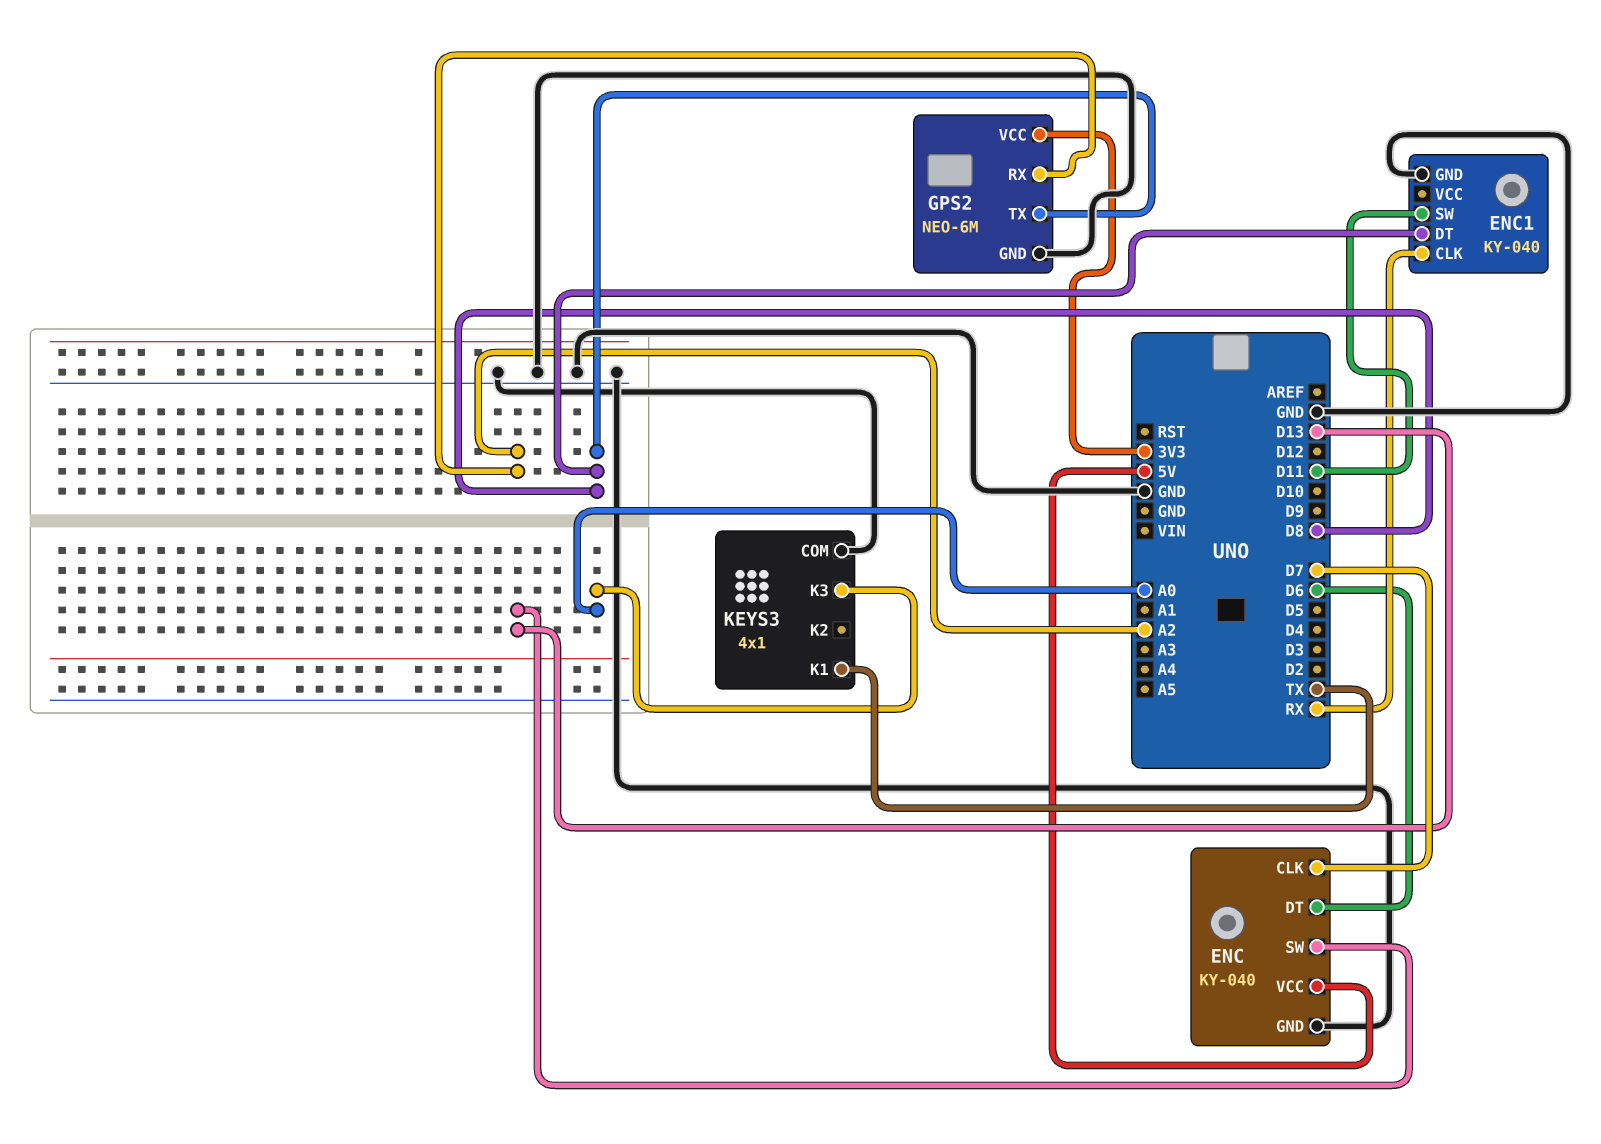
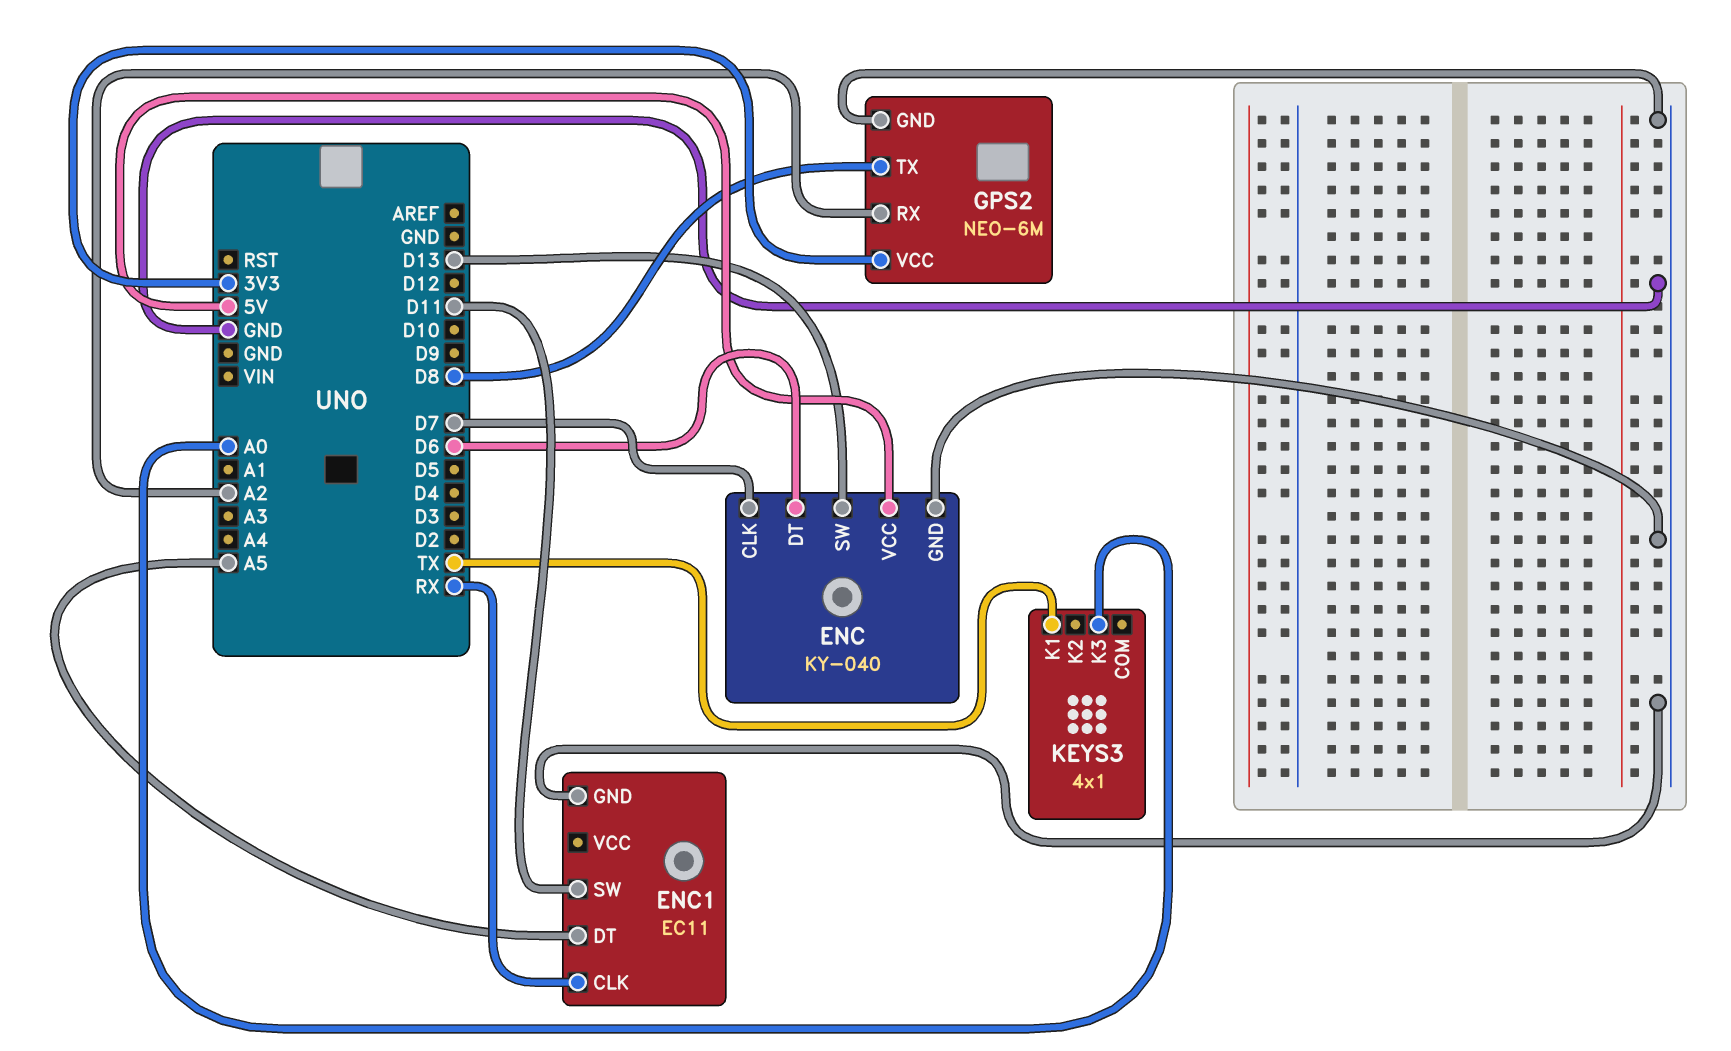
ENC1: KY-040 -> EC11
ENC1 pin DT: D8 -> A5
KEYS3 pin COM: GND -> none

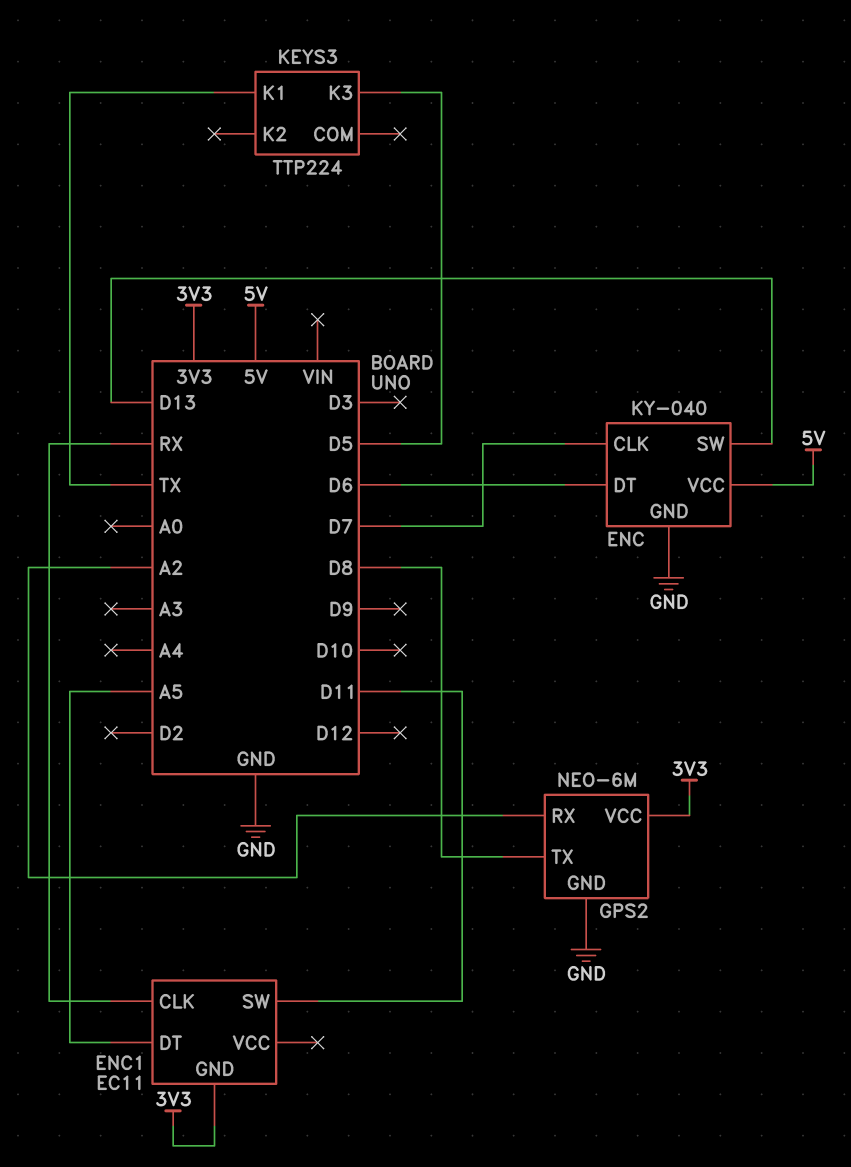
ENC1 pin GND: GND -> 3V3
KEYS3: 4x1 -> TTP224
KEYS3 pin K3: A0 -> D5

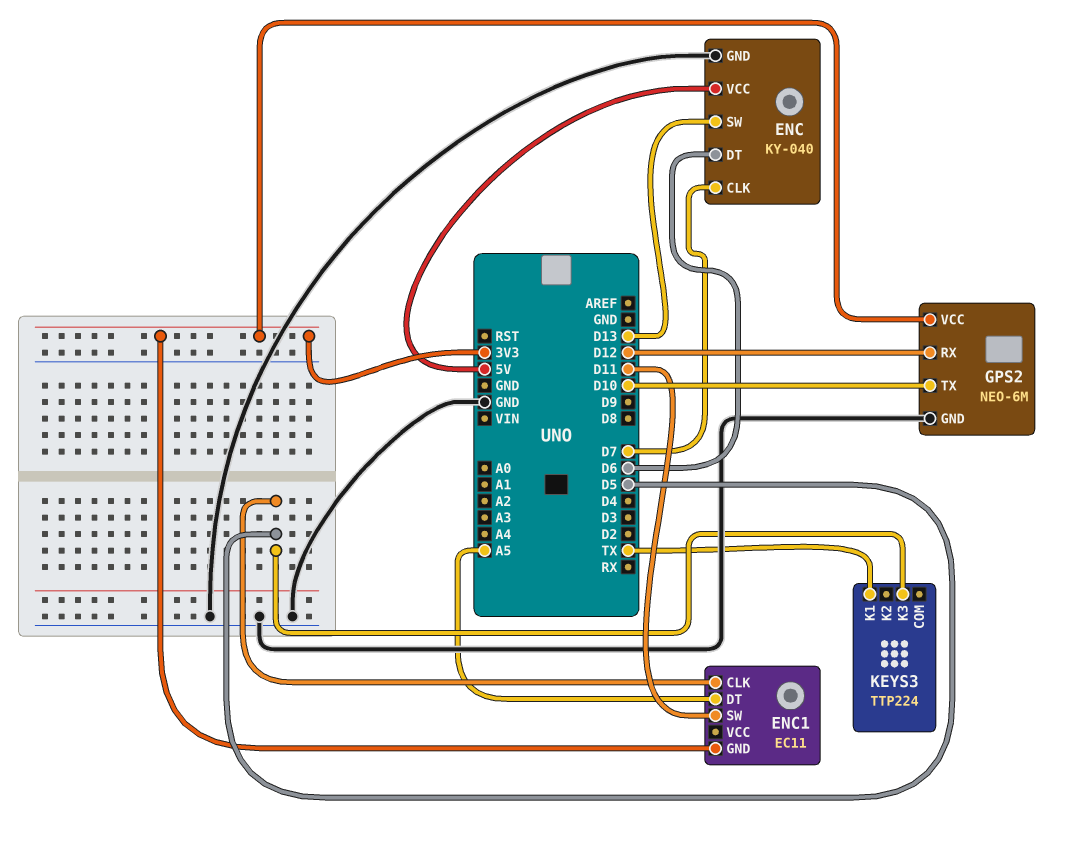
ENC1 pin CLK: RX -> D5
GPS2 pin RX: A2 -> D12
GPS2 pin TX: D8 -> D10

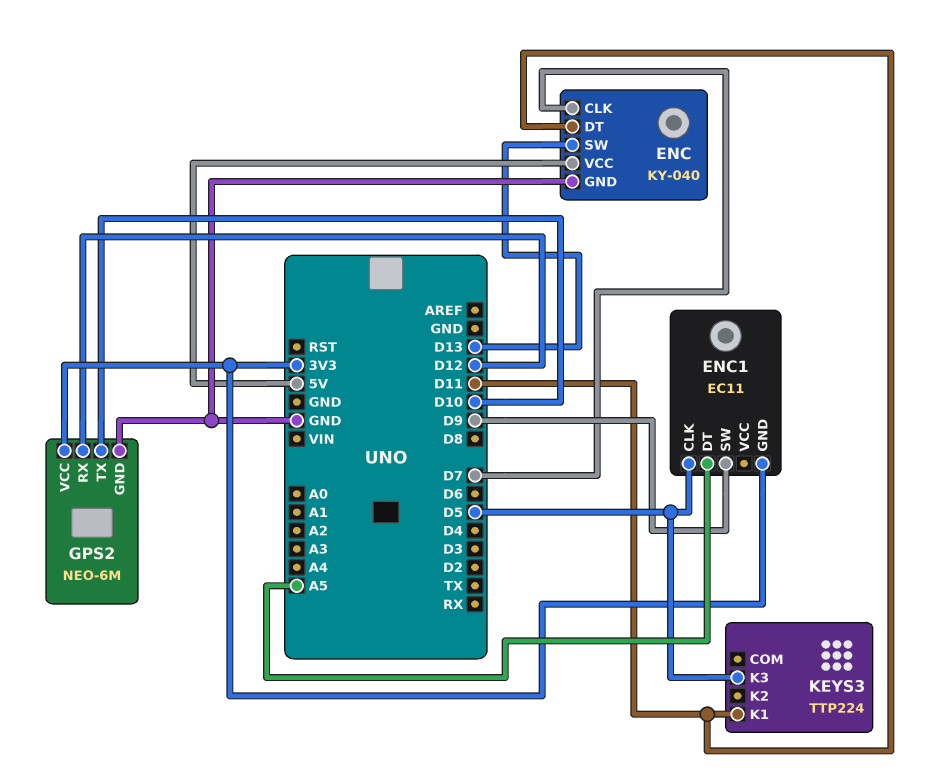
ENC pin DT: D6 -> D11
ENC1 pin SW: D11 -> D9
KEYS3 pin K1: TX -> D11

